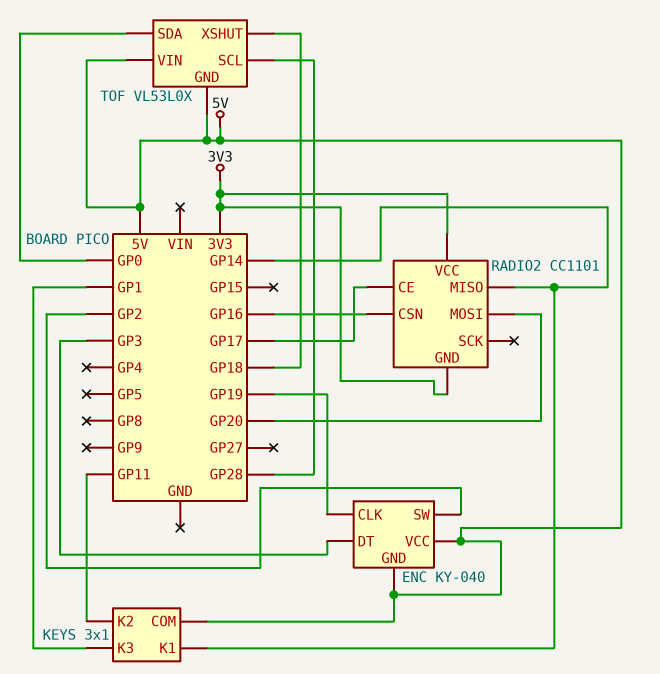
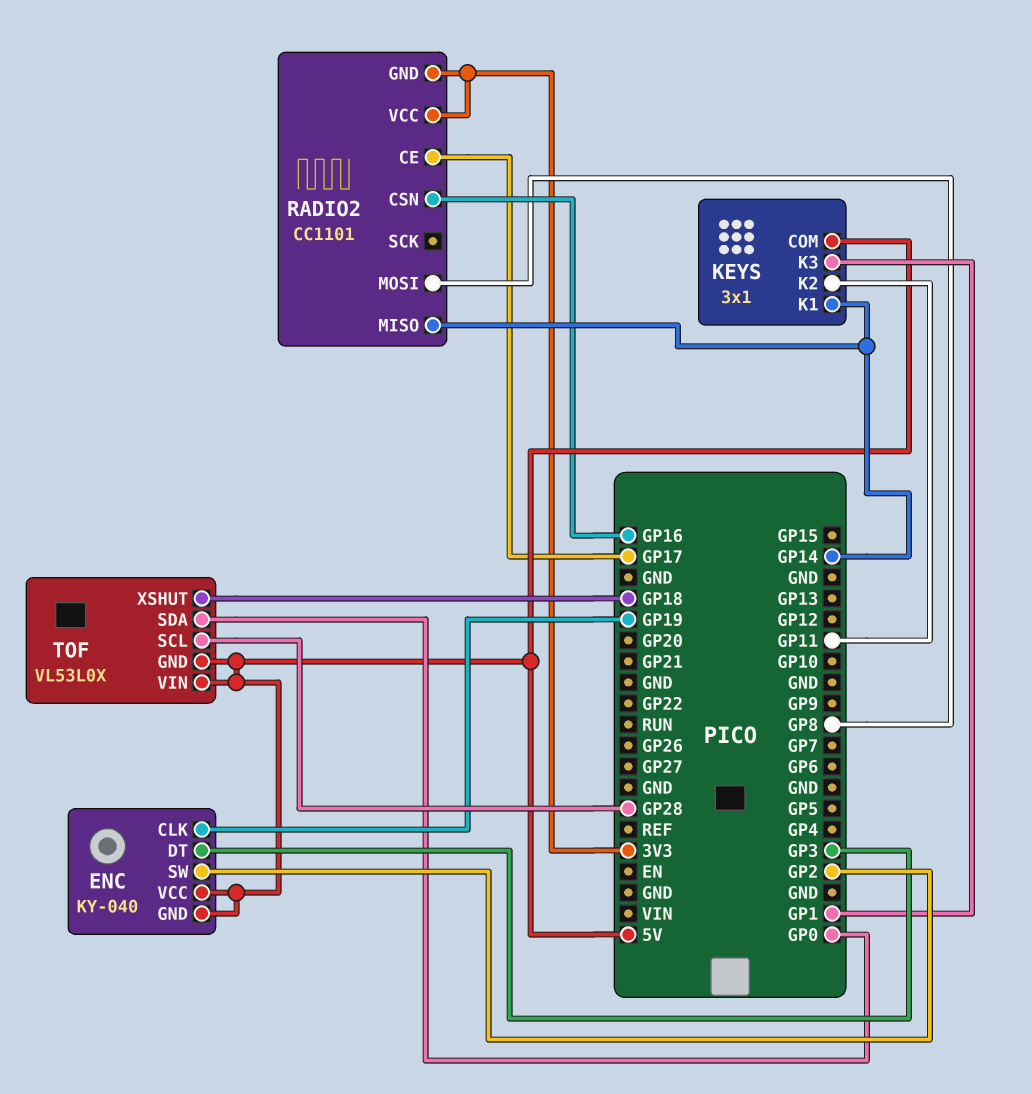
RADIO2 pin MOSI: GP20 -> GP8

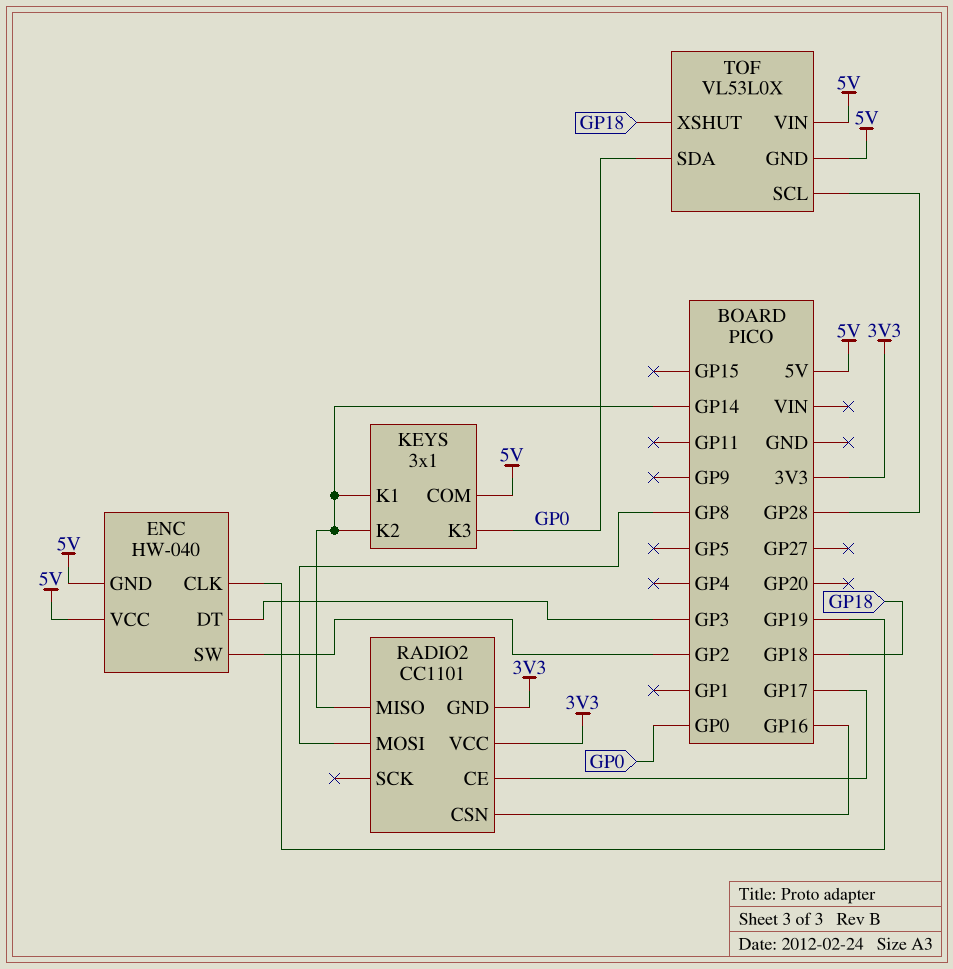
ENC: KY-040 -> HW-040
KEYS pin K2: GP11 -> GP14
KEYS pin K3: GP1 -> GP0

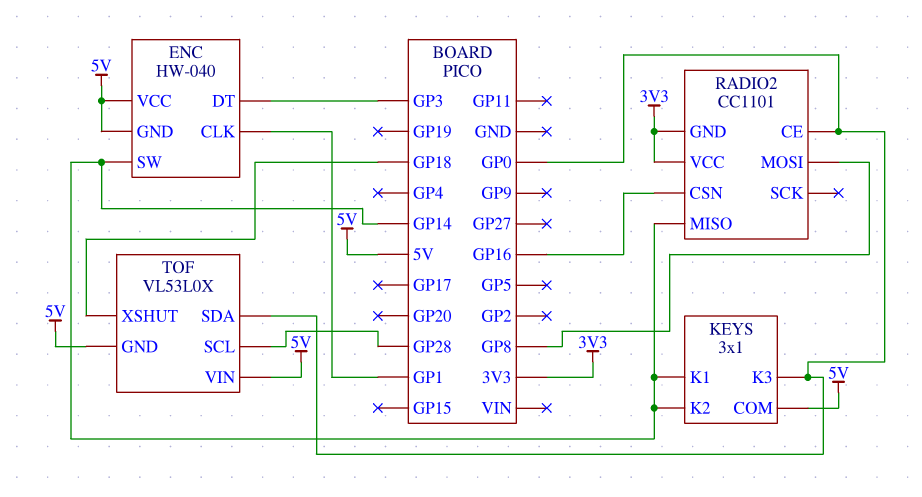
ENC pin CLK: GP19 -> GP1
ENC pin SW: GP2 -> GP14
RADIO2 pin CE: GP17 -> GP0

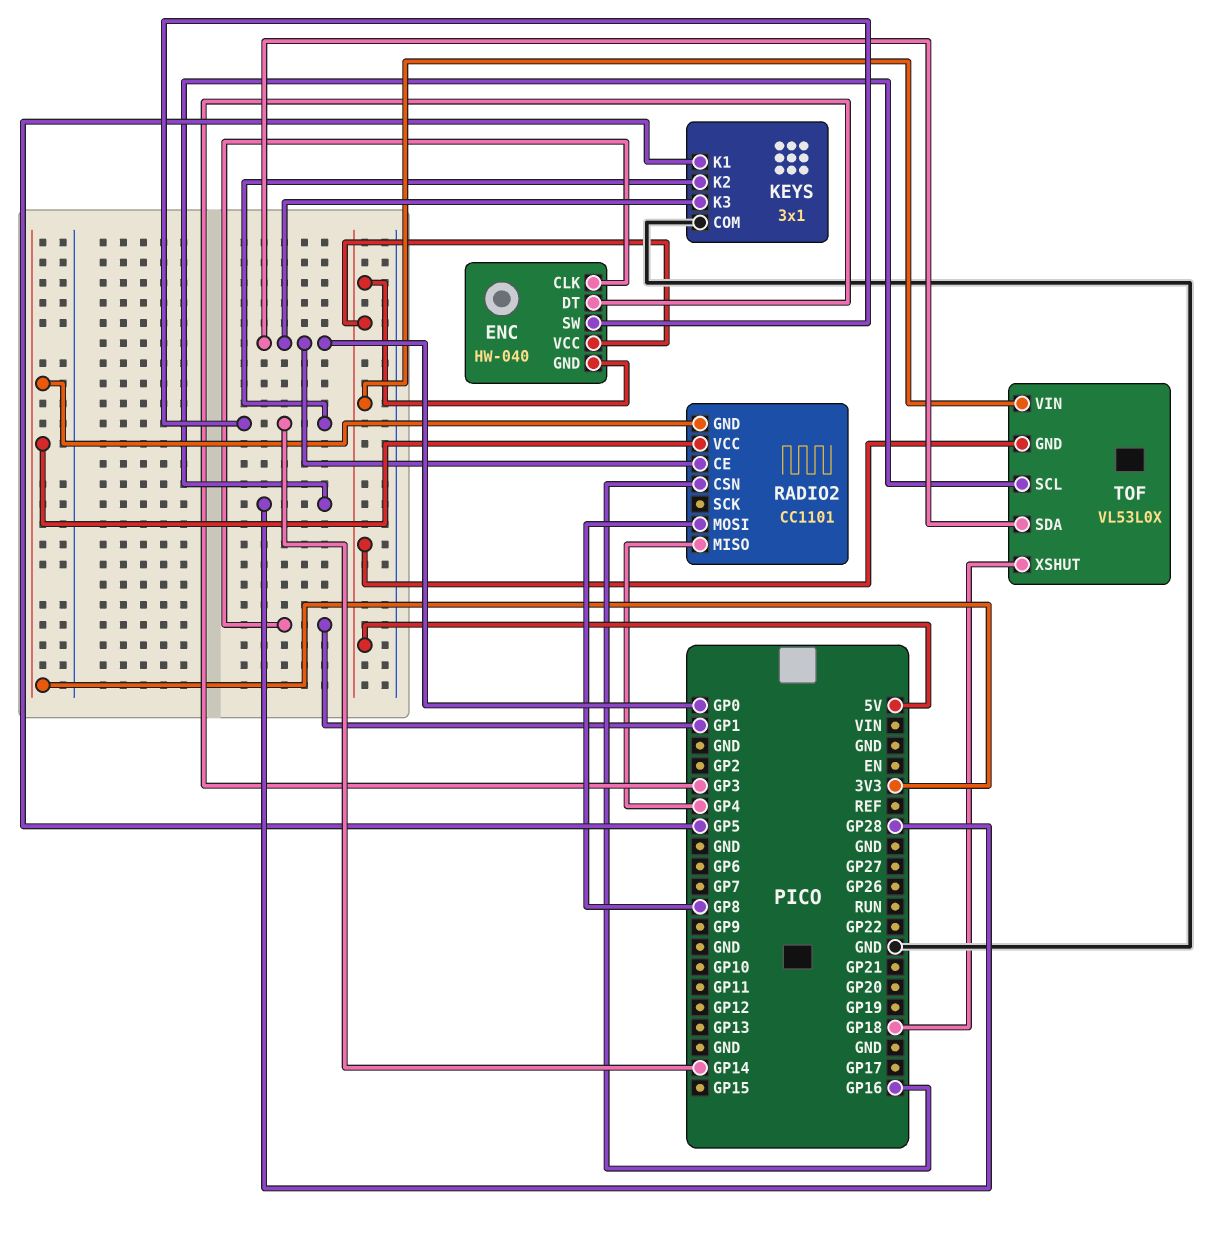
KEYS pin COM: 5V -> GND
KEYS pin K1: GP14 -> GP5
RADIO2 pin MISO: GP14 -> GP4

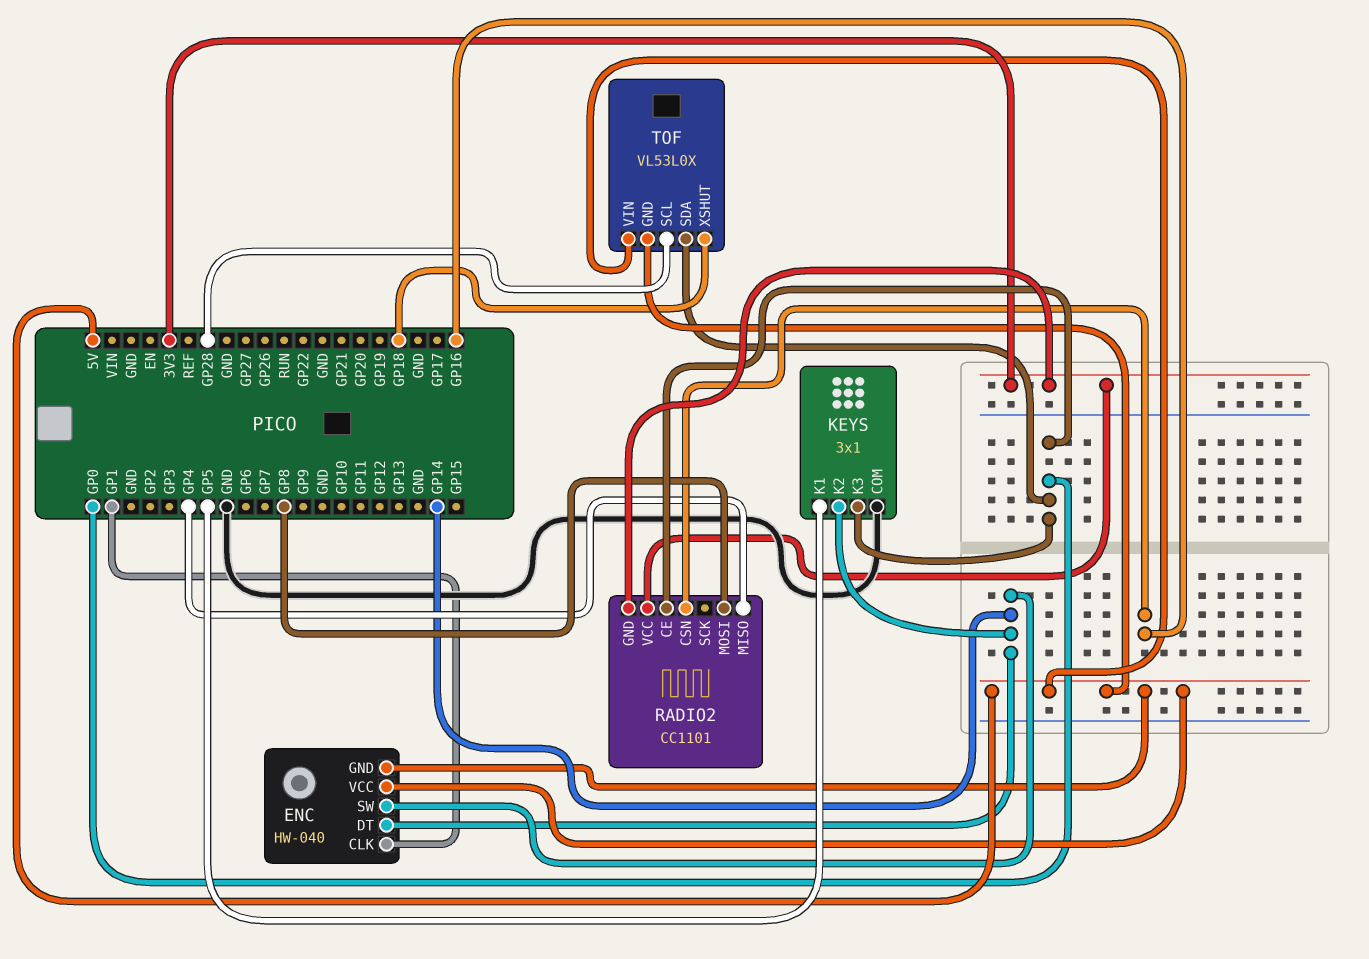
ENC pin DT: GP3 -> GP14

